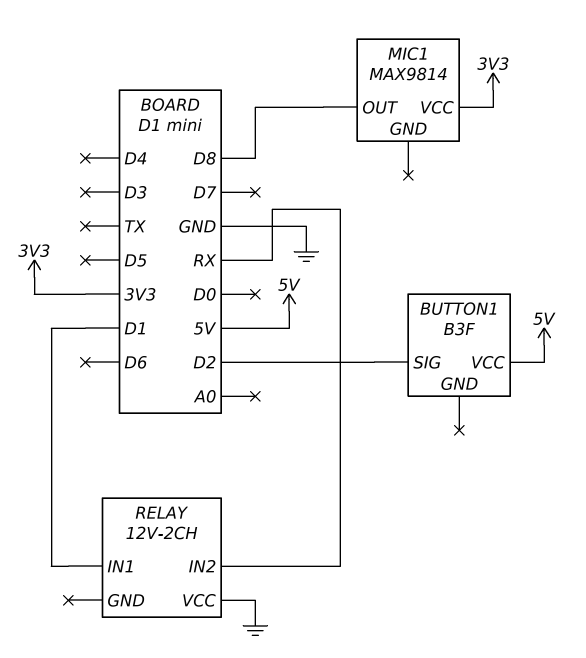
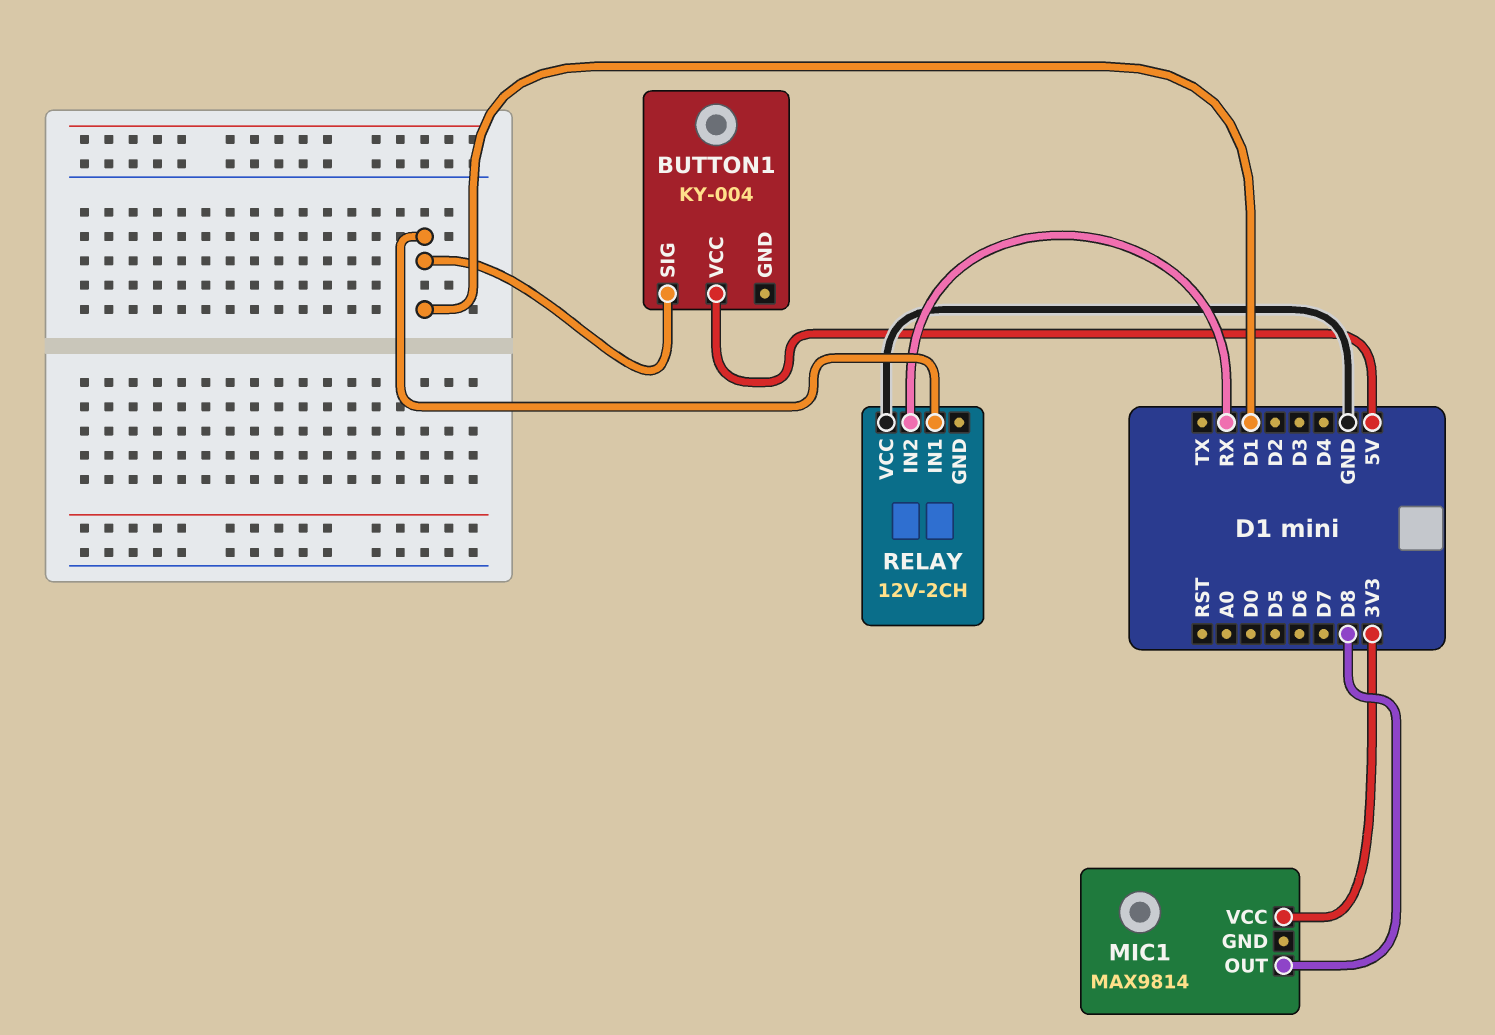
BUTTON1: B3F -> KY-004
BUTTON1 pin SIG: D2 -> D1

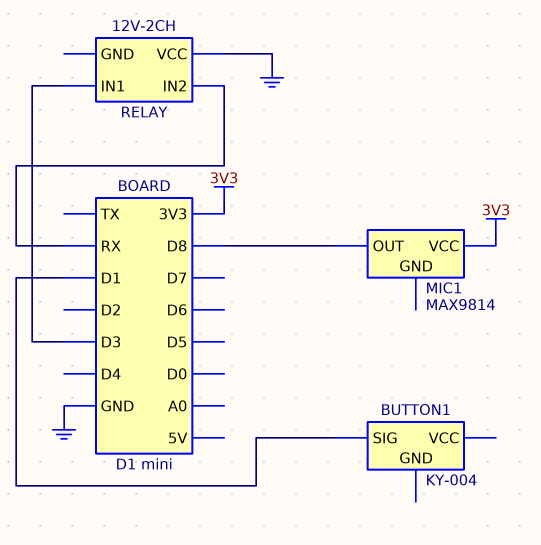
BUTTON1 pin VCC: 5V -> none
RELAY pin IN1: D1 -> D3

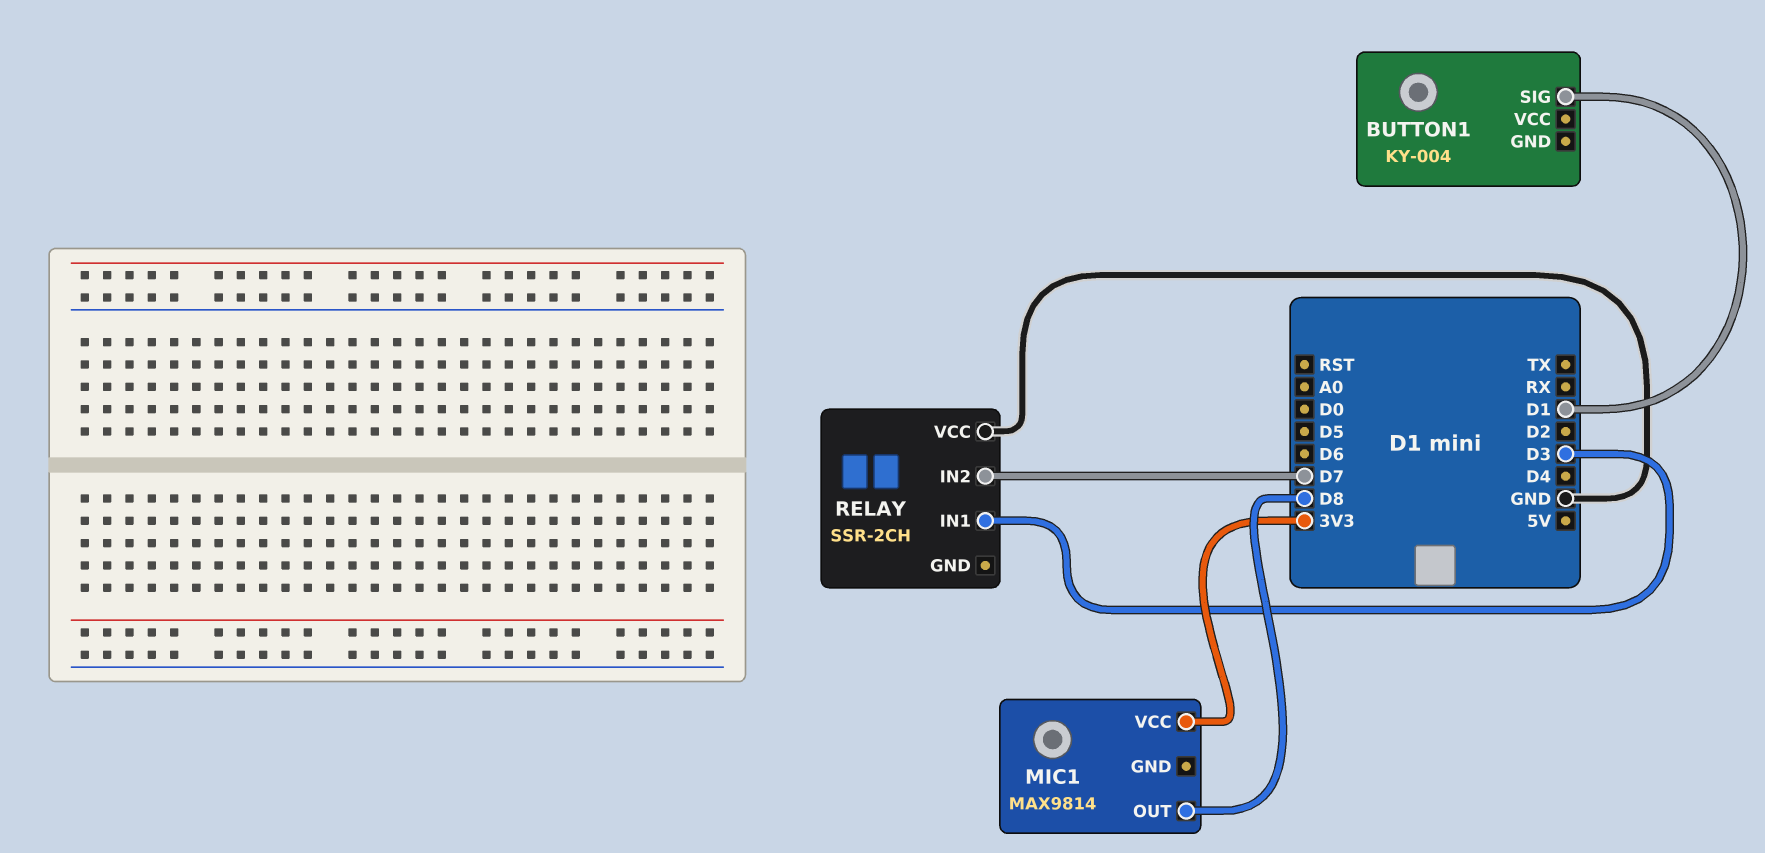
RELAY: 12V-2CH -> SSR-2CH
RELAY pin IN2: RX -> D7

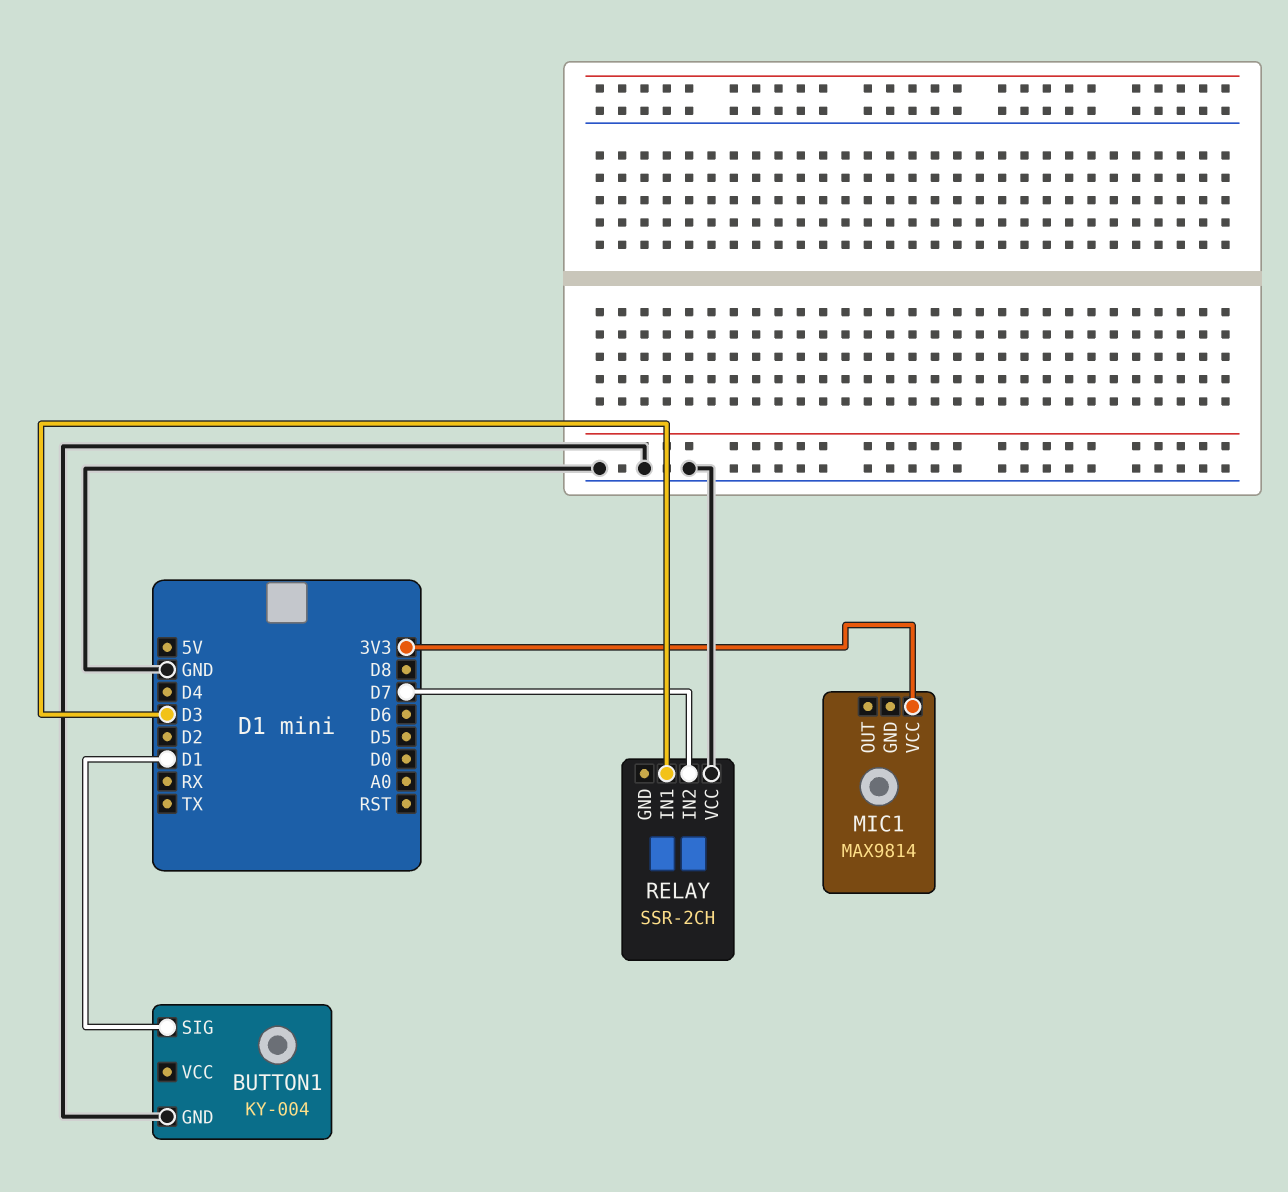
BUTTON1 pin GND: none -> GND
MIC1 pin OUT: D8 -> none

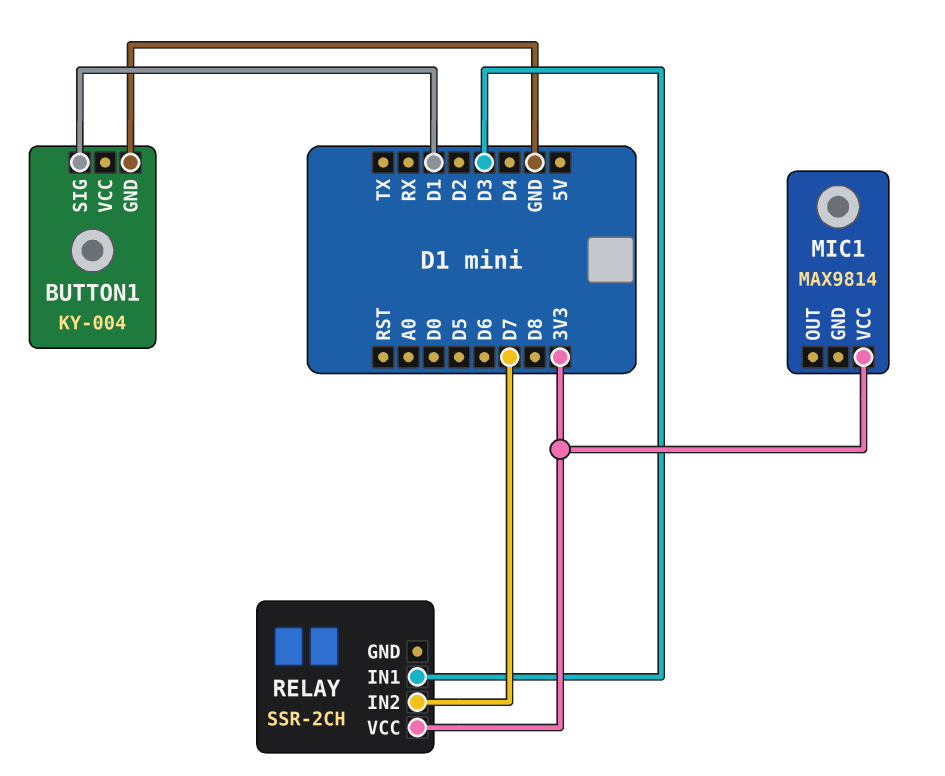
RELAY pin VCC: GND -> 3V3

